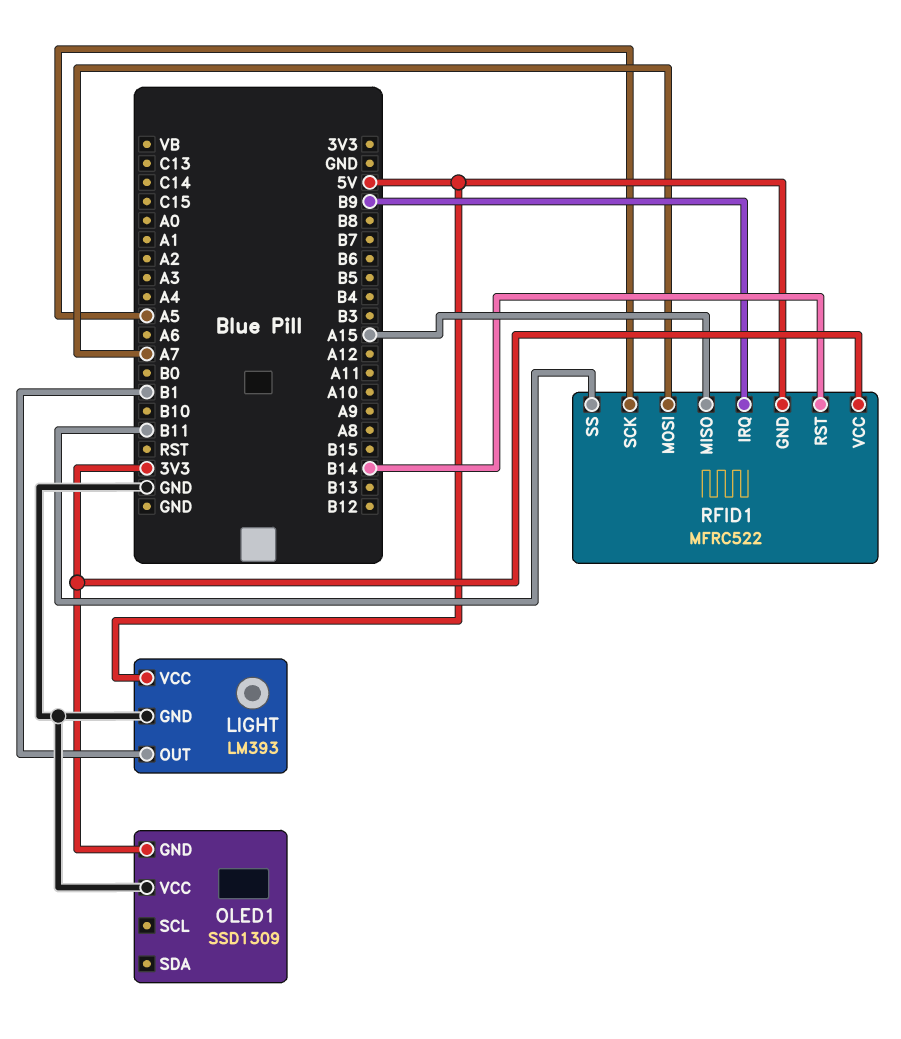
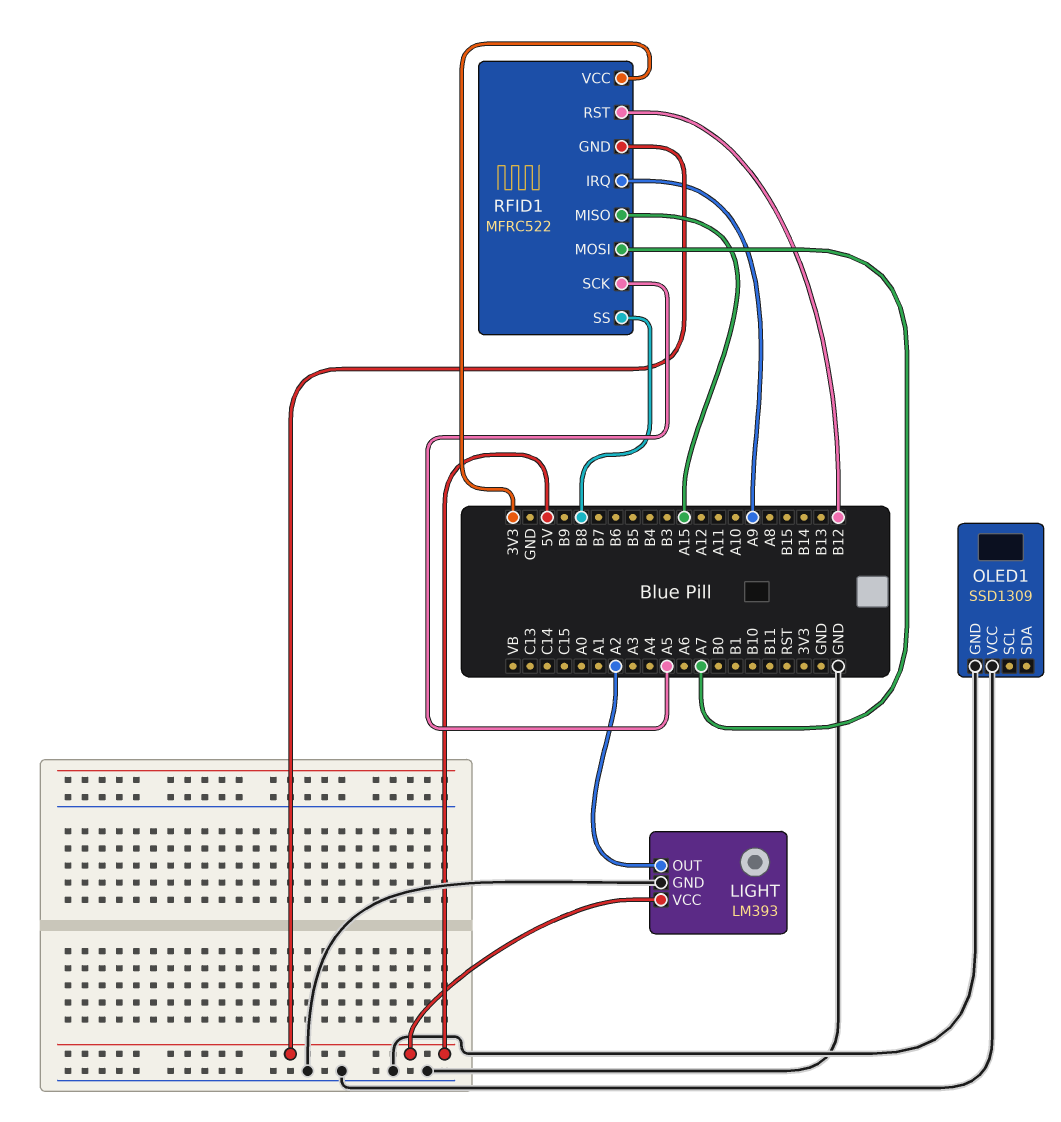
LIGHT pin OUT: B1 -> A2
OLED1 pin GND: 3V3 -> GND
RFID1 pin IRQ: B9 -> A9
RFID1 pin RST: B14 -> B12
RFID1 pin SS: B11 -> B8

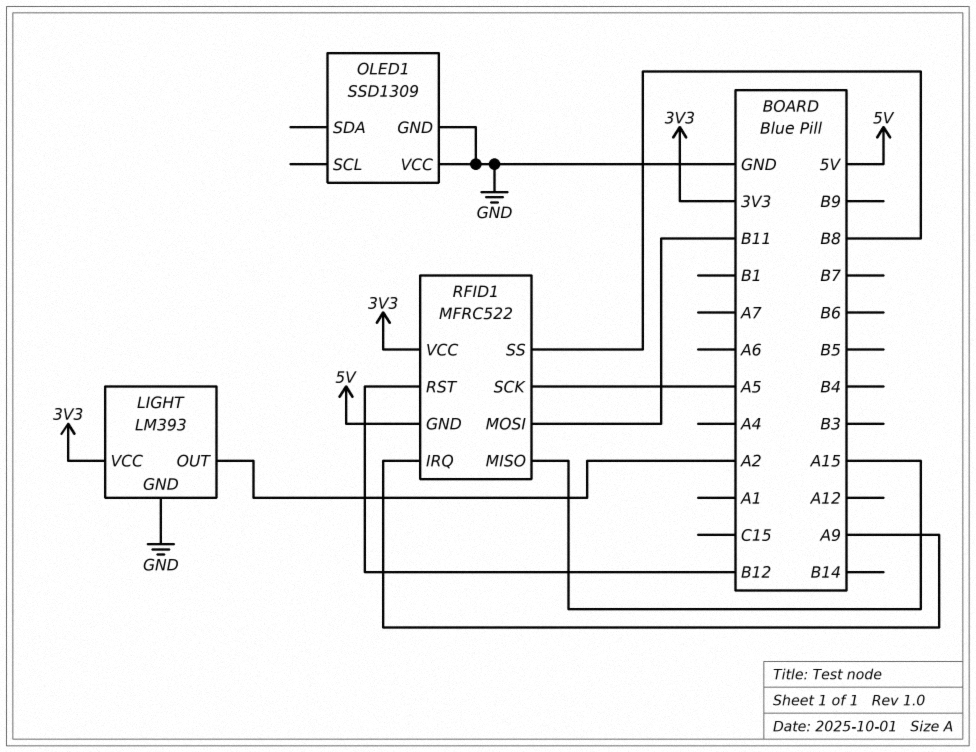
LIGHT pin VCC: 5V -> 3V3
RFID1 pin MOSI: A7 -> B11

